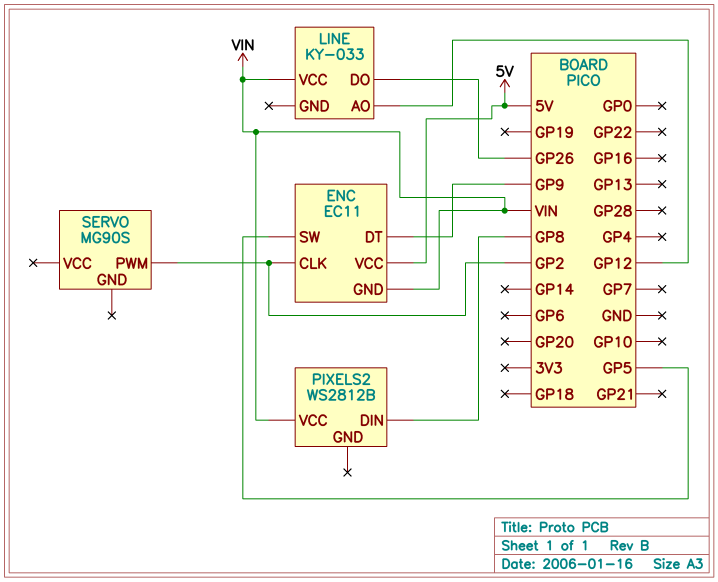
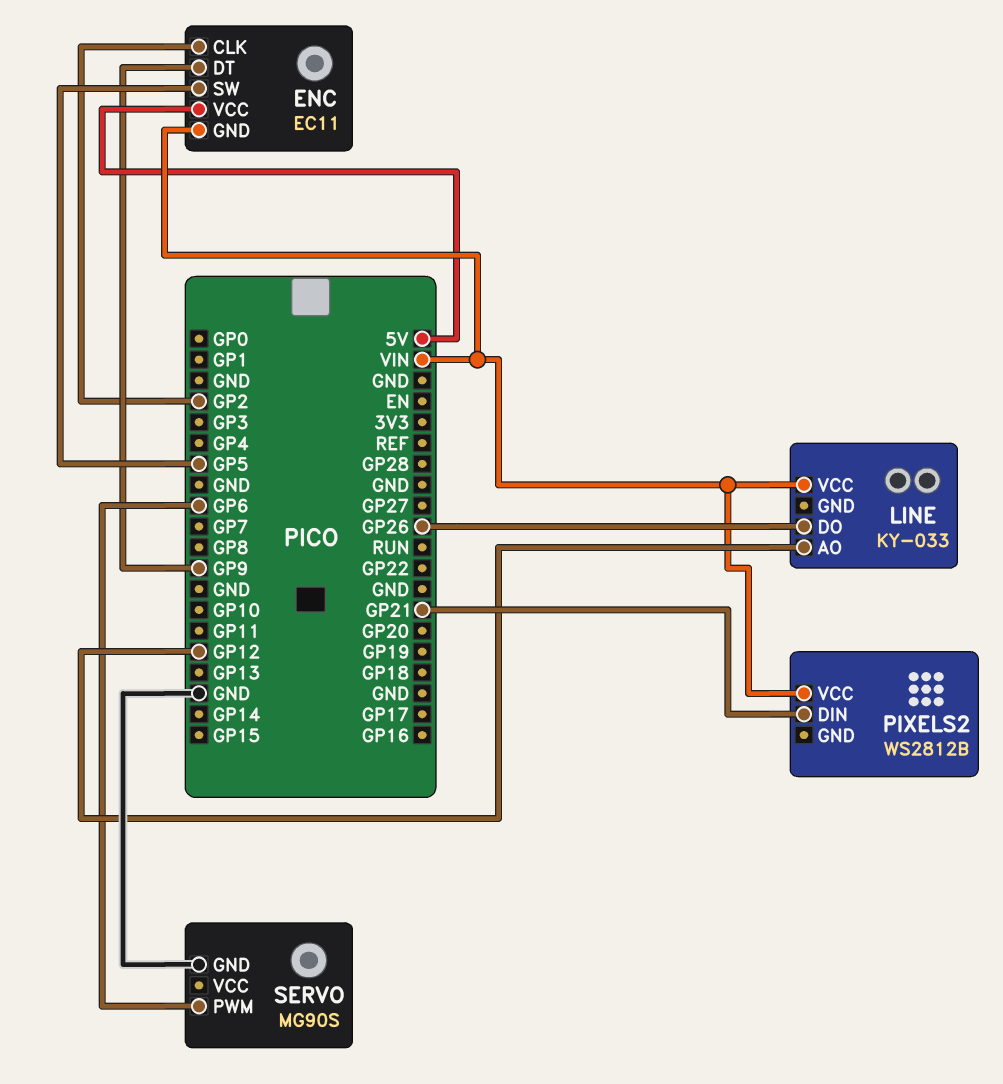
PIXELS2 pin DIN: GP8 -> GP21
SERVO pin GND: none -> GND
SERVO pin PWM: GP2 -> GP6

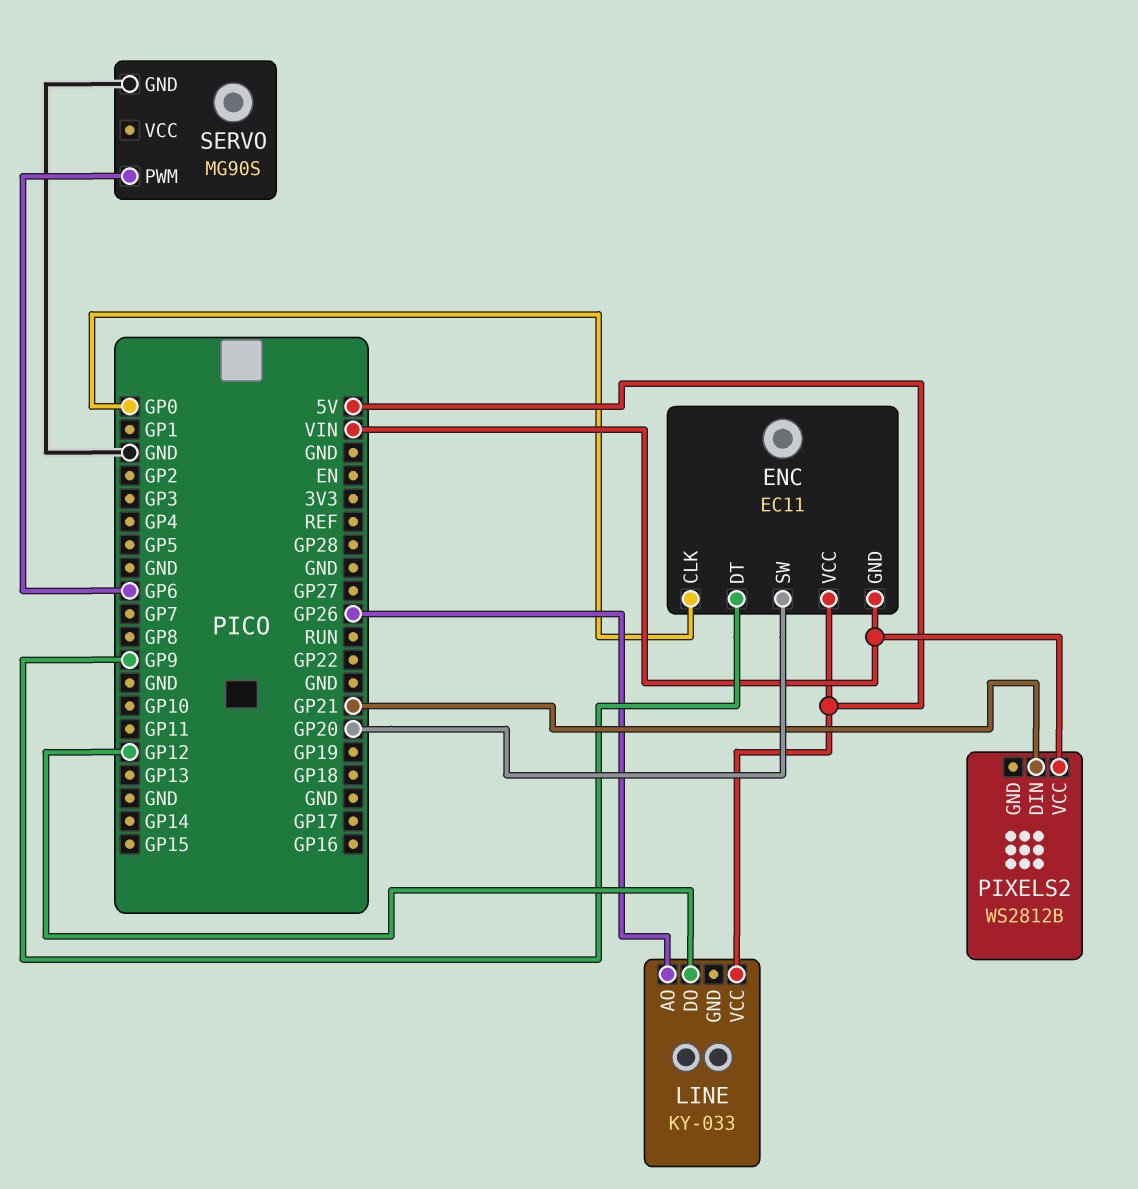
ENC pin CLK: GP2 -> GP0
ENC pin SW: GP5 -> GP20
LINE pin AO: GP12 -> GP26
LINE pin DO: GP26 -> GP12
LINE pin VCC: VIN -> 5V

